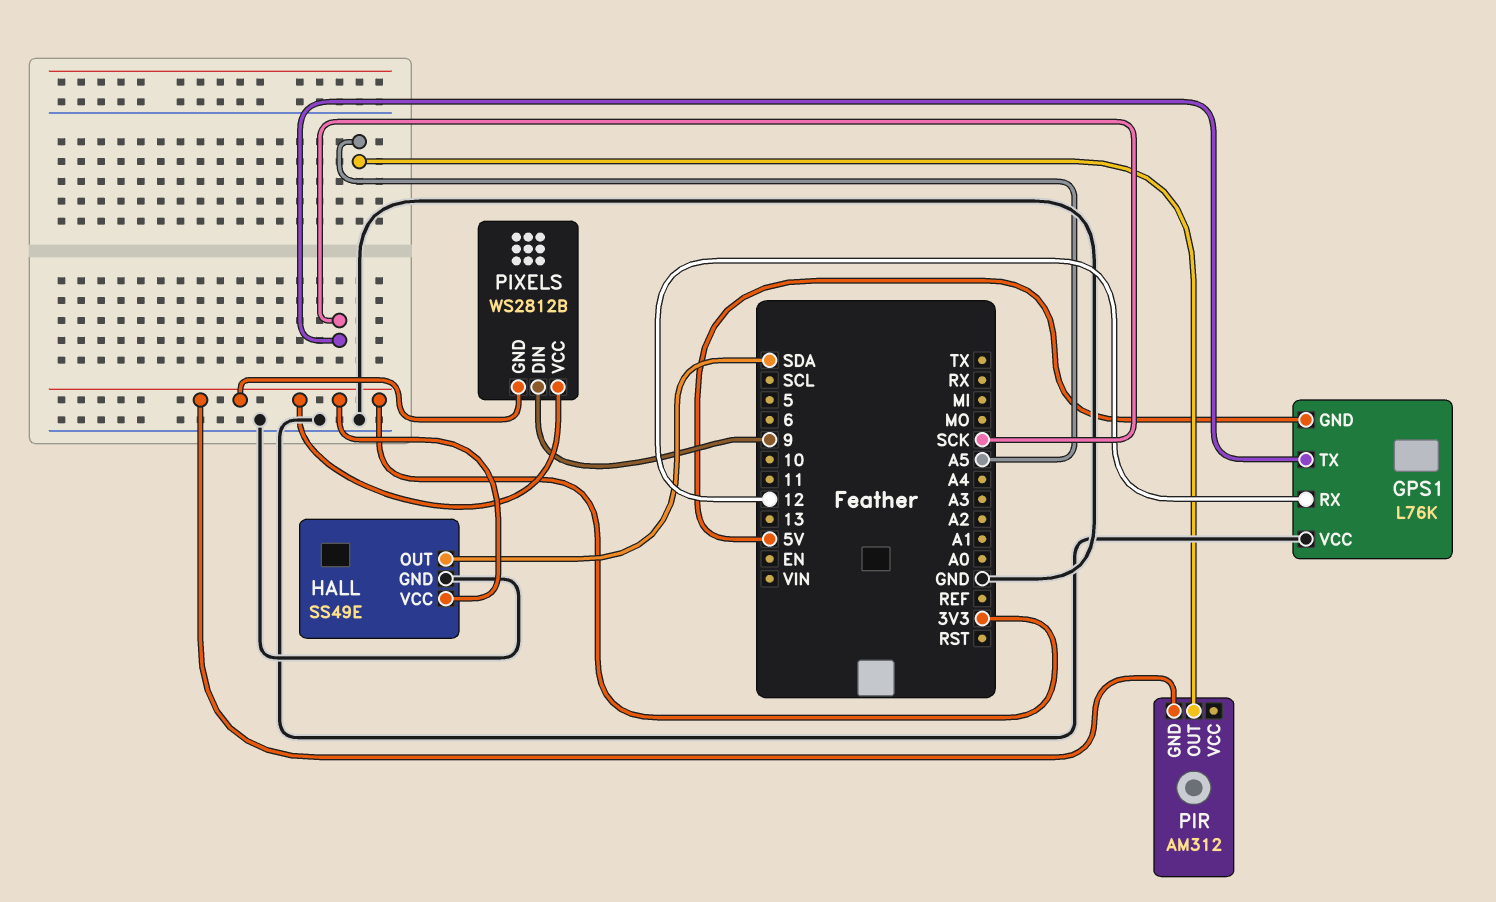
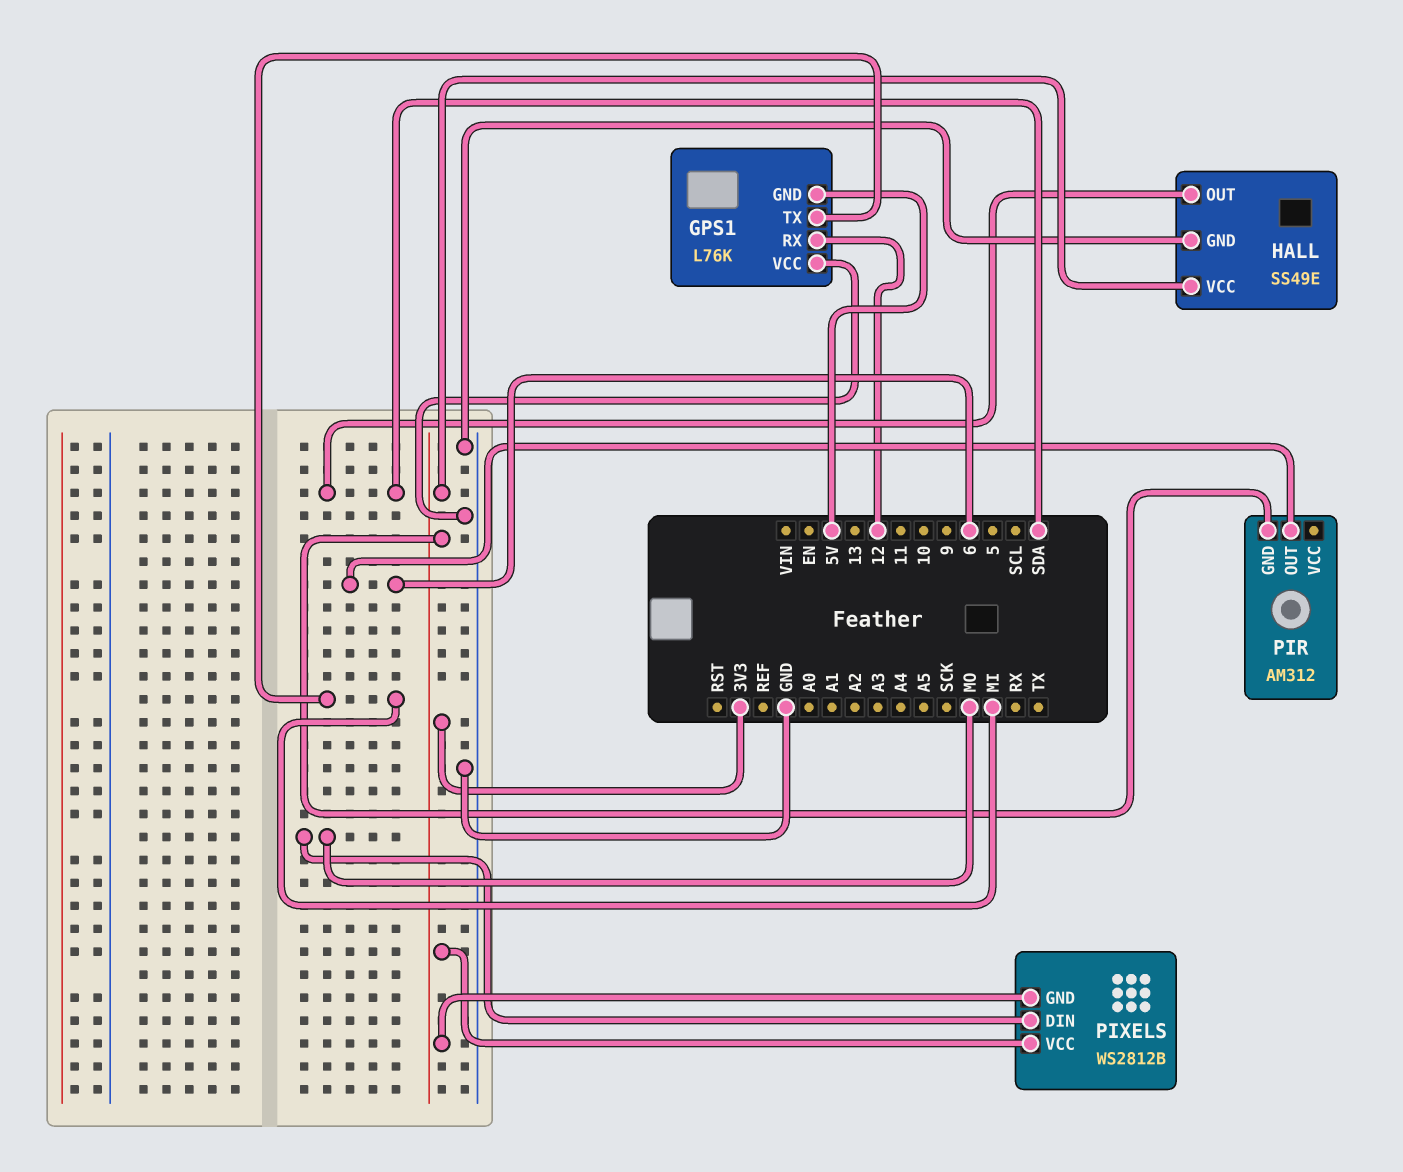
GPS1 pin TX: SCK -> MI
PIR pin OUT: A5 -> 6
PIXELS pin DIN: 9 -> MO

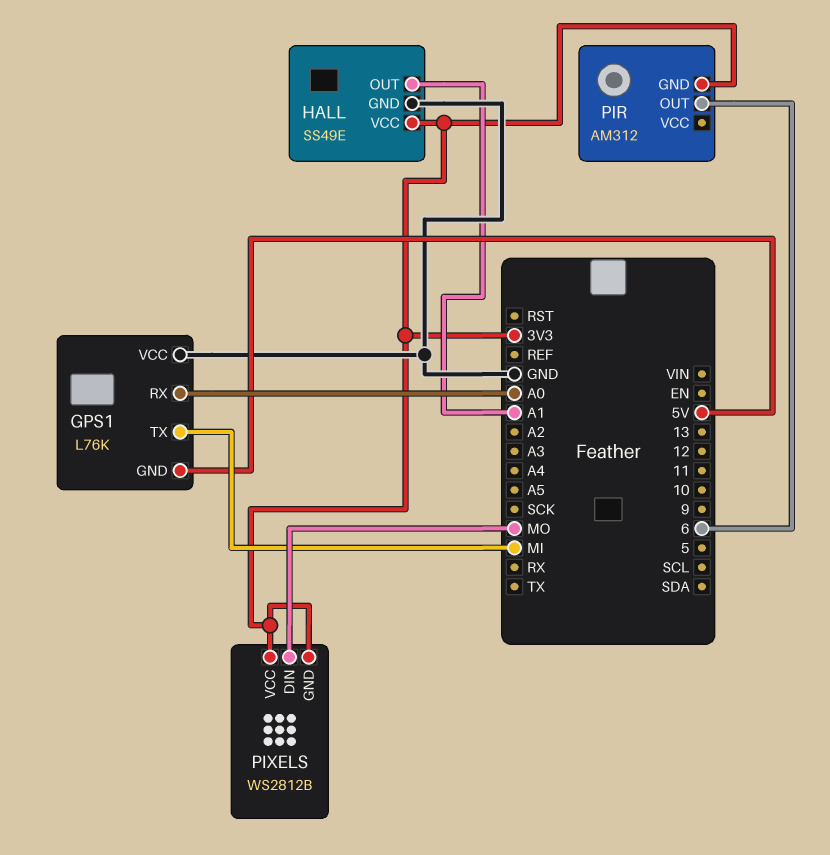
GPS1 pin RX: 12 -> A0
HALL pin OUT: SDA -> A1

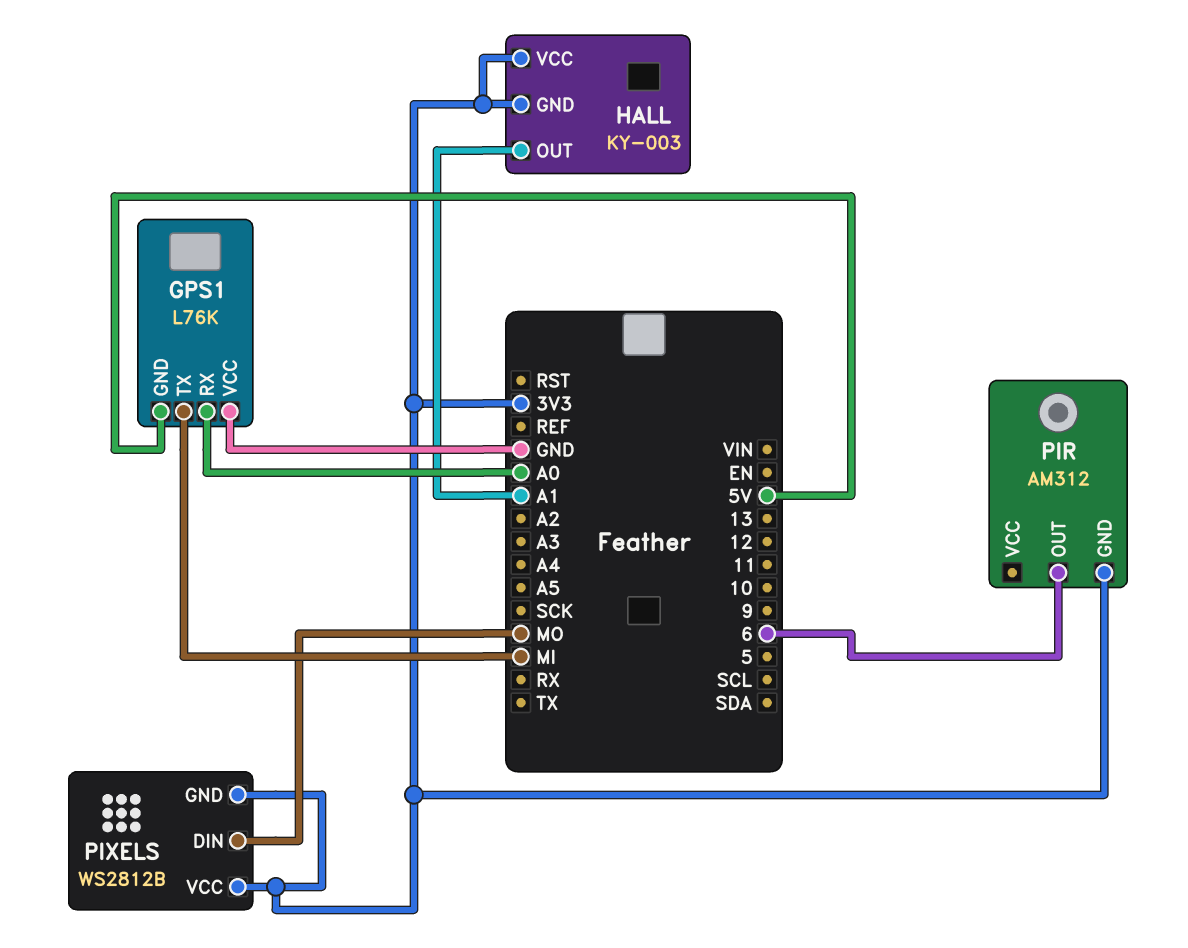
HALL: SS49E -> KY-003
HALL pin GND: GND -> 3V3

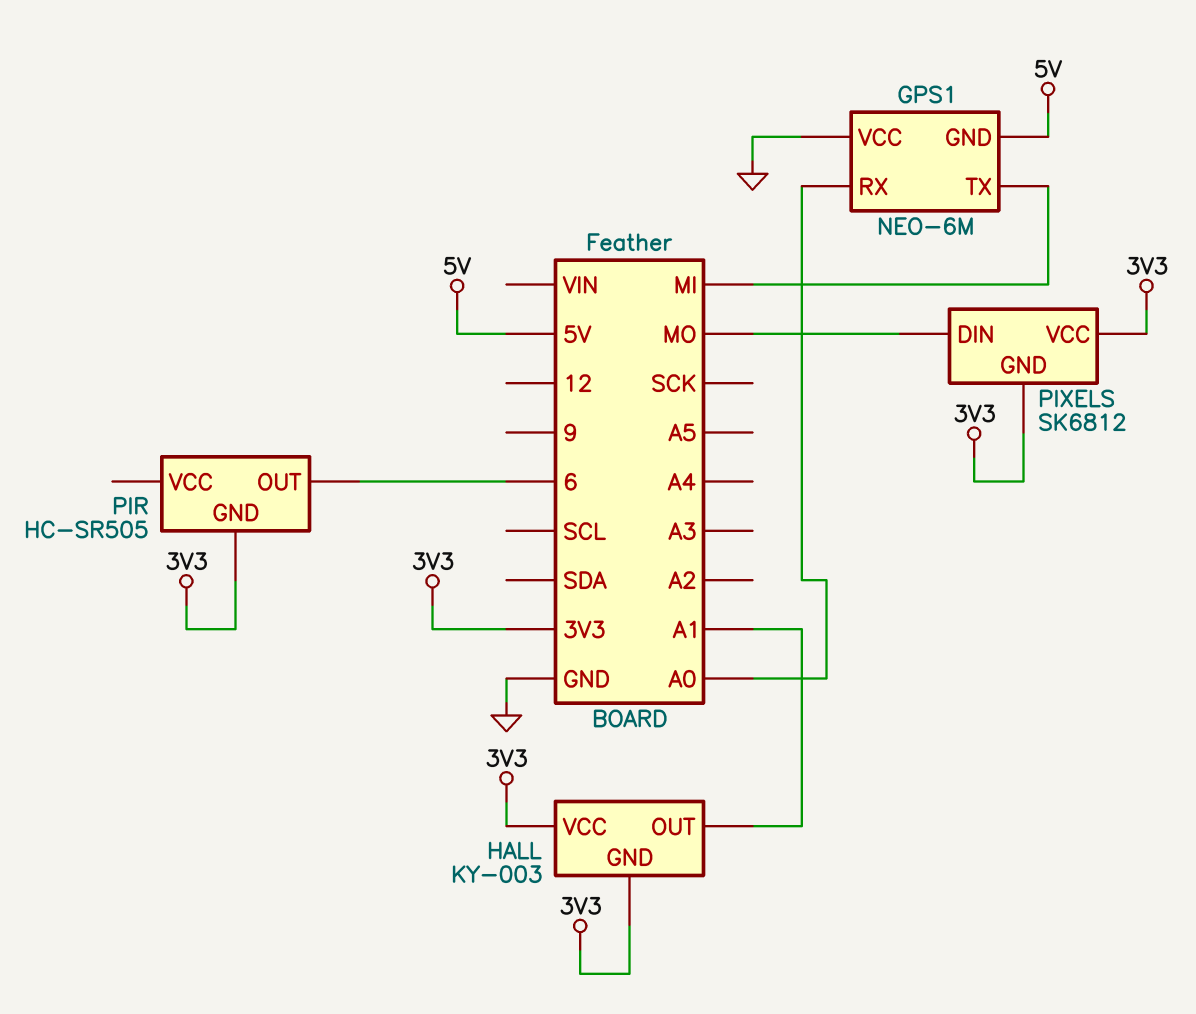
GPS1: L76K -> NEO-6M
PIR: AM312 -> HC-SR505
PIXELS: WS2812B -> SK6812

